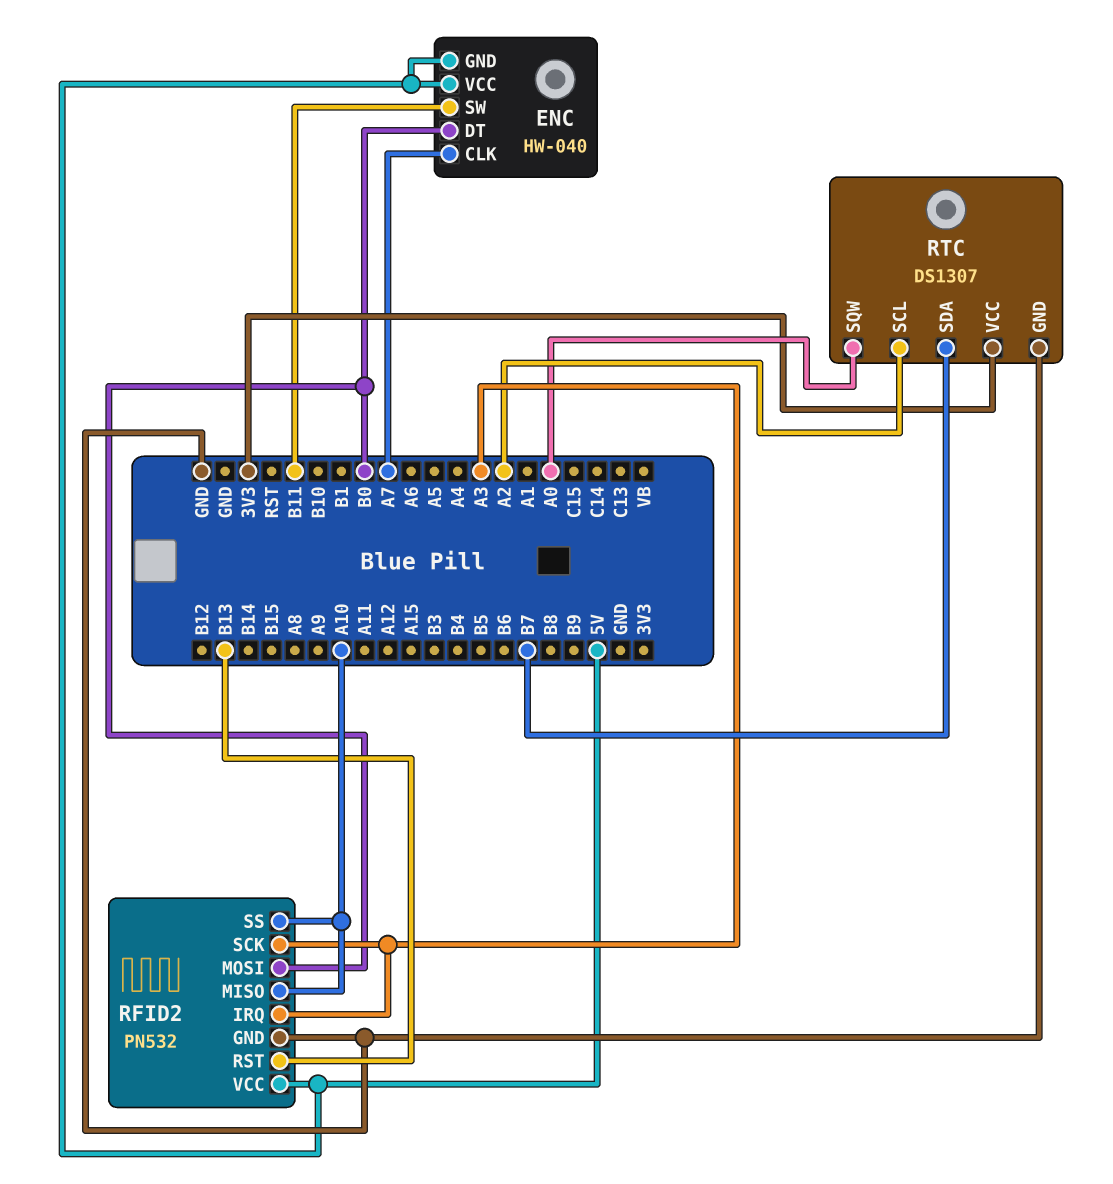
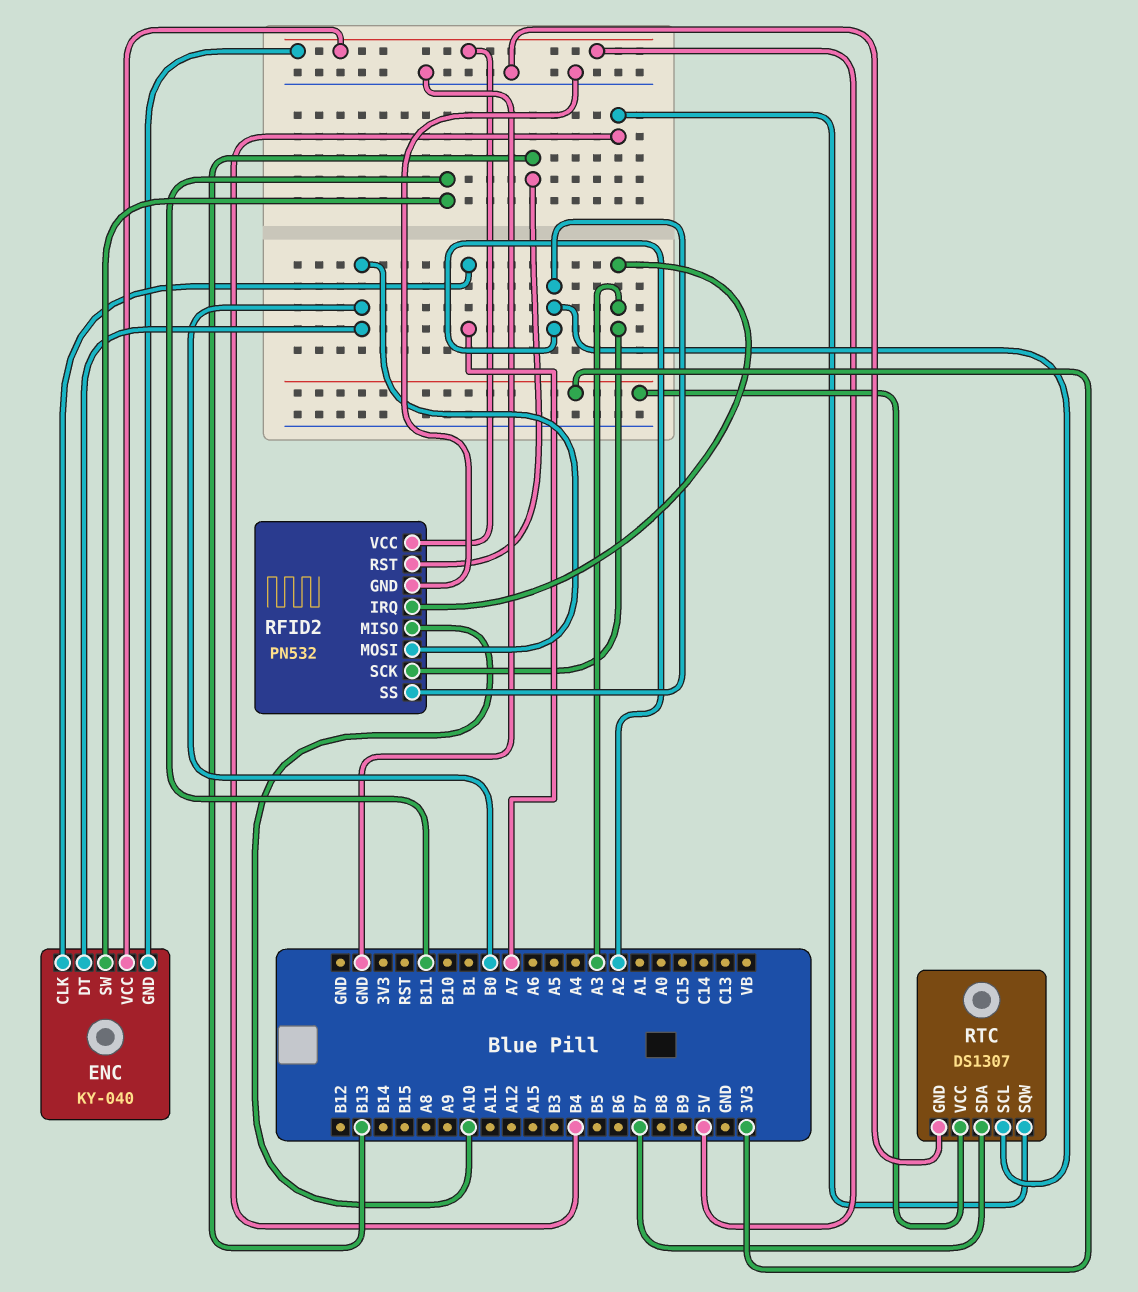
ENC: HW-040 -> KY-040
RFID2 pin SS: A10 -> A2
RTC pin SQW: A0 -> B4

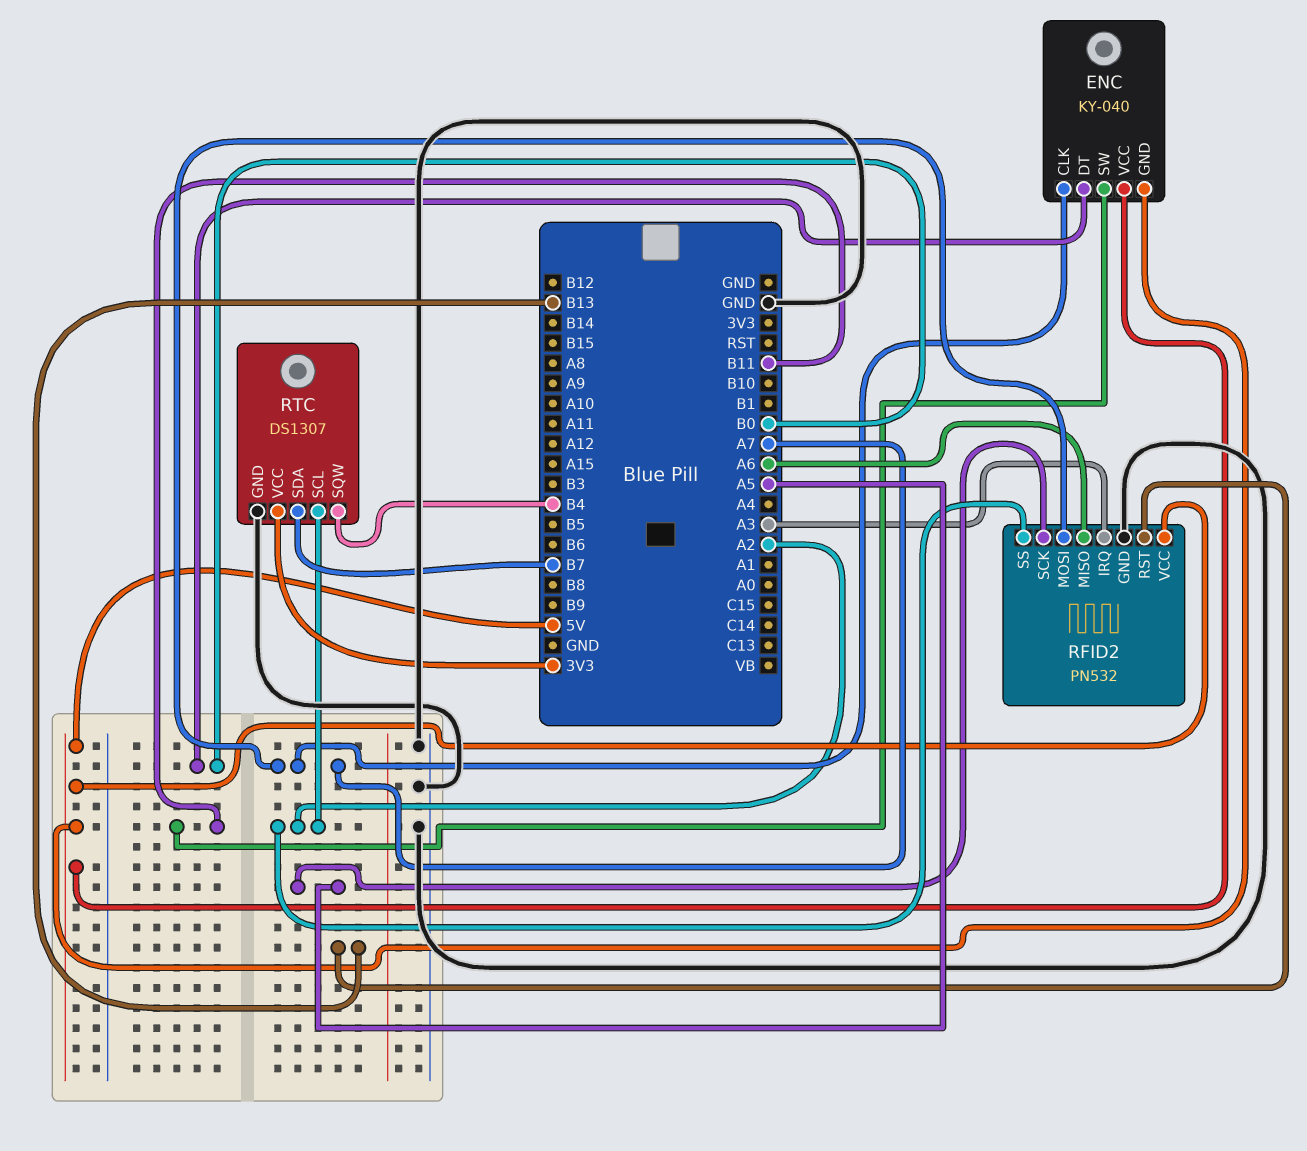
RFID2 pin MISO: A10 -> A6
RFID2 pin MOSI: B0 -> A7
RFID2 pin SCK: A3 -> A5

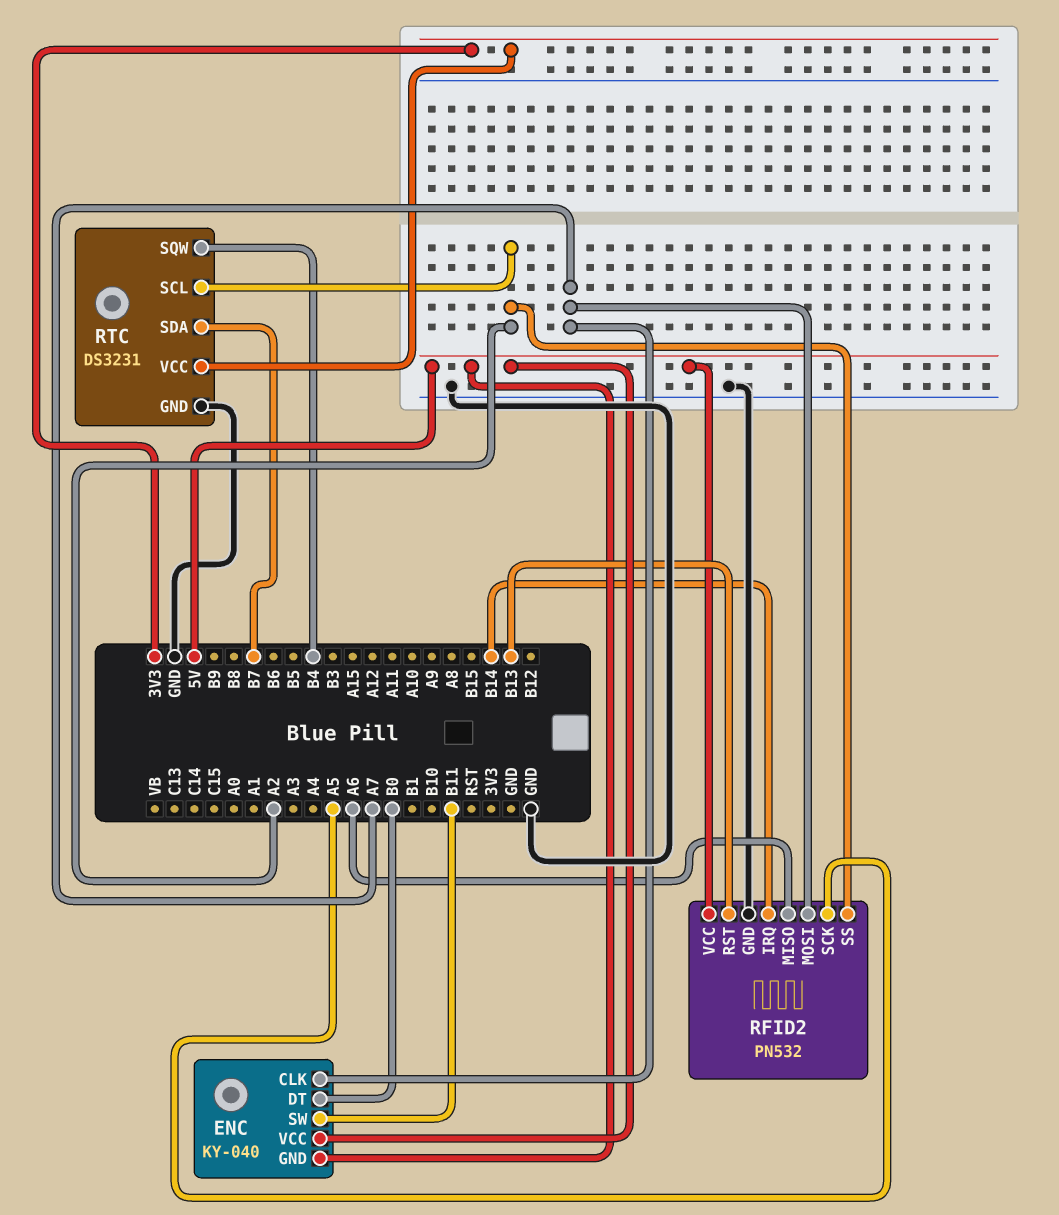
RFID2 pin IRQ: A3 -> B14
RTC: DS1307 -> DS3231

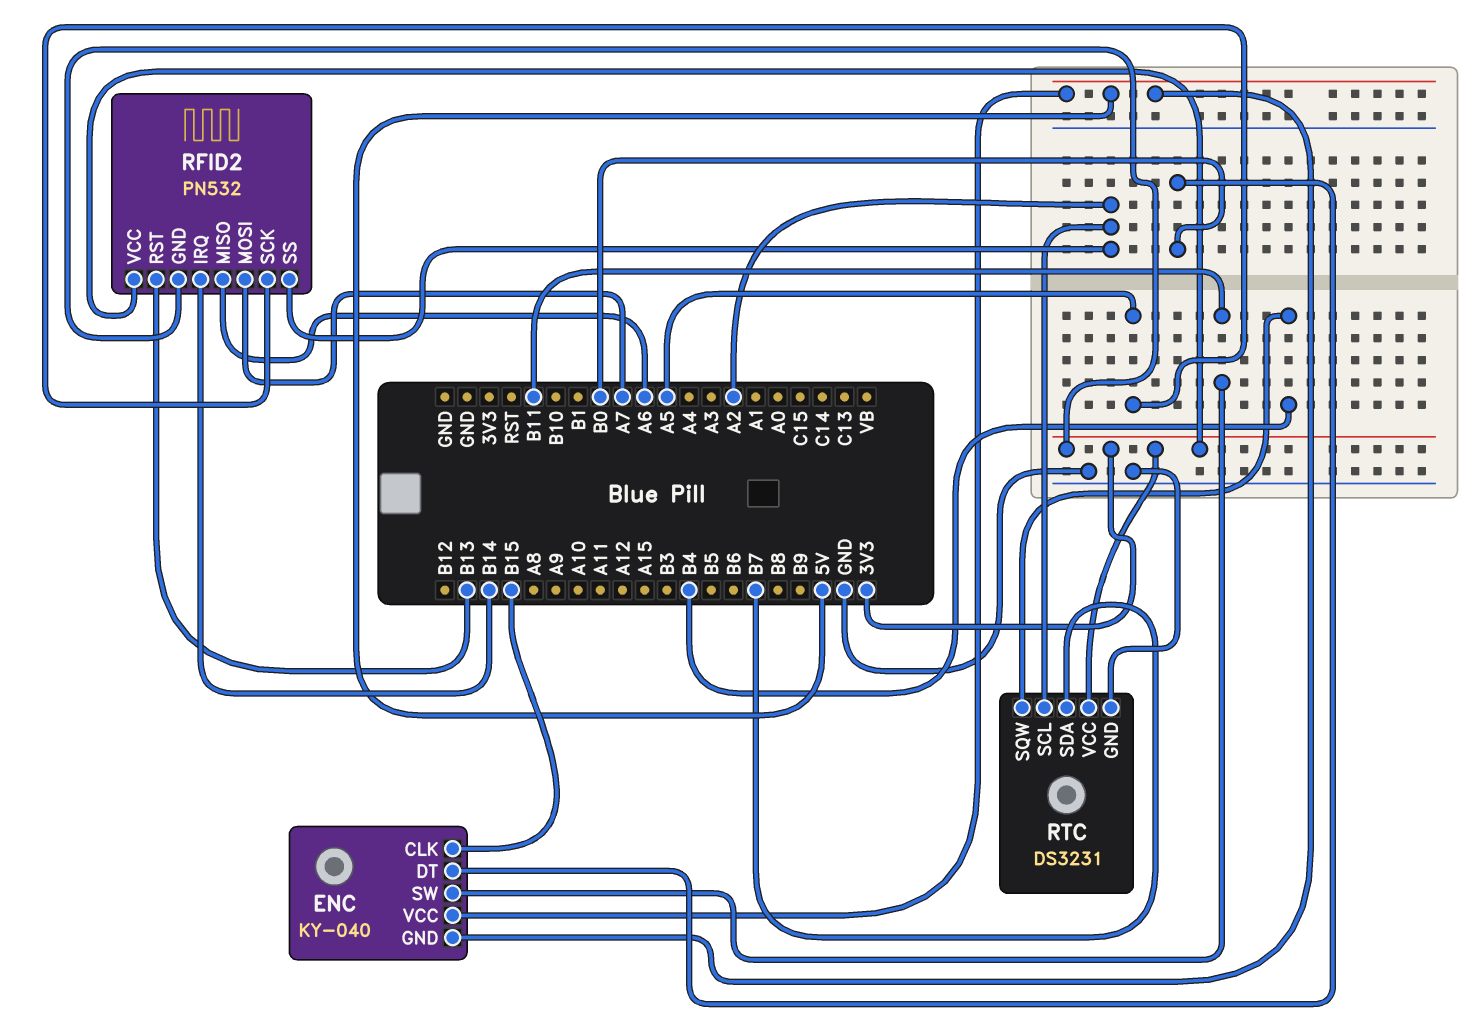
ENC pin CLK: A7 -> B15
RFID2 pin GND: GND -> 3V3
RFID2 pin VCC: 5V -> 3V3

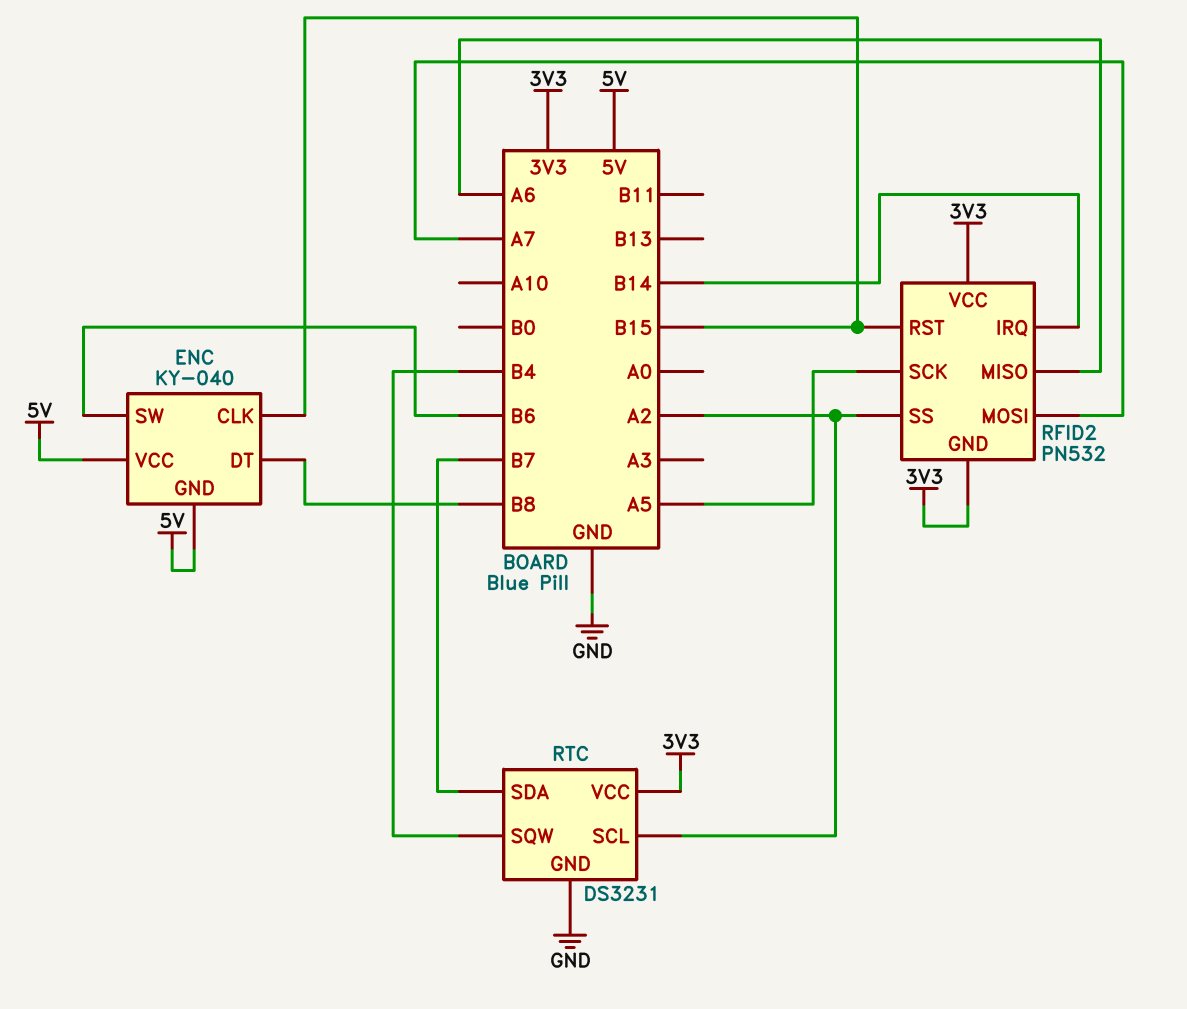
ENC pin DT: B0 -> B8
ENC pin SW: B11 -> B6
RFID2 pin RST: B13 -> B15

